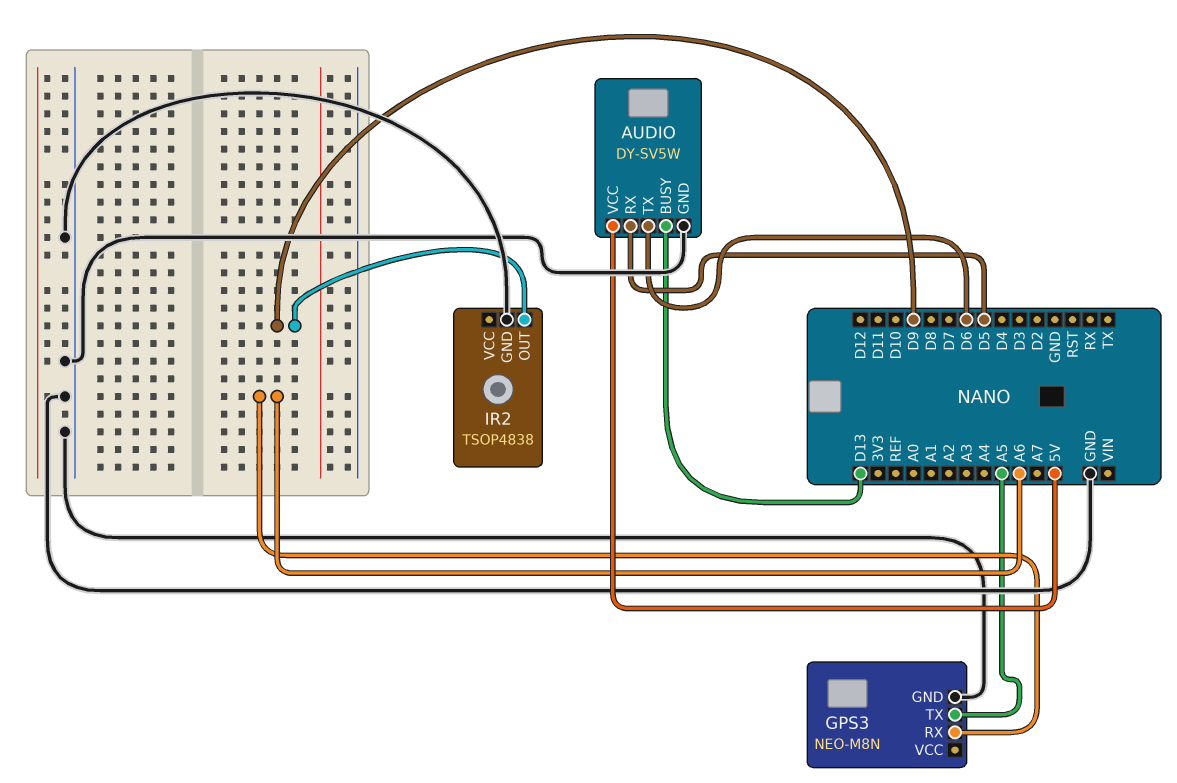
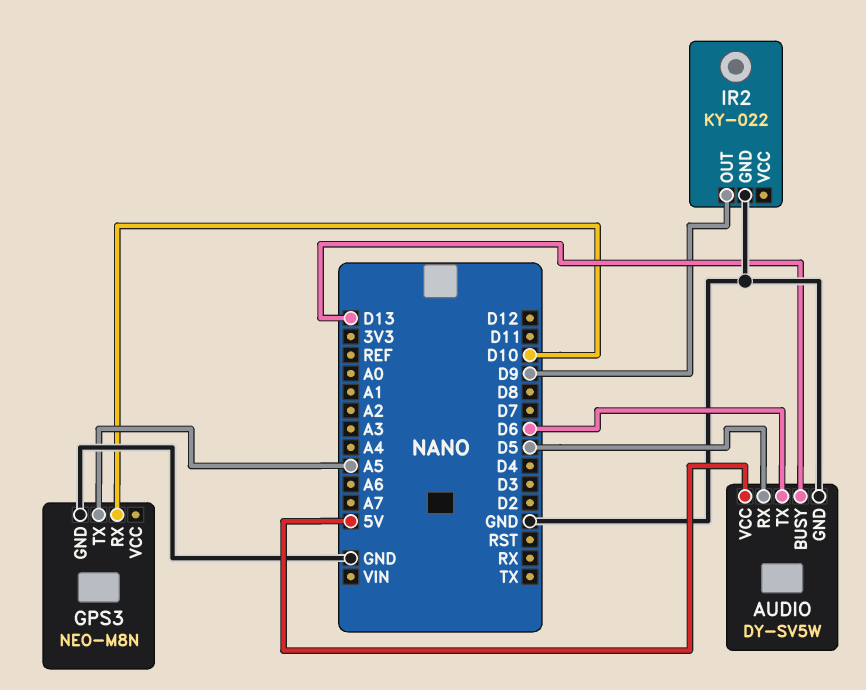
GPS3 pin RX: A6 -> D10
IR2: TSOP4838 -> KY-022

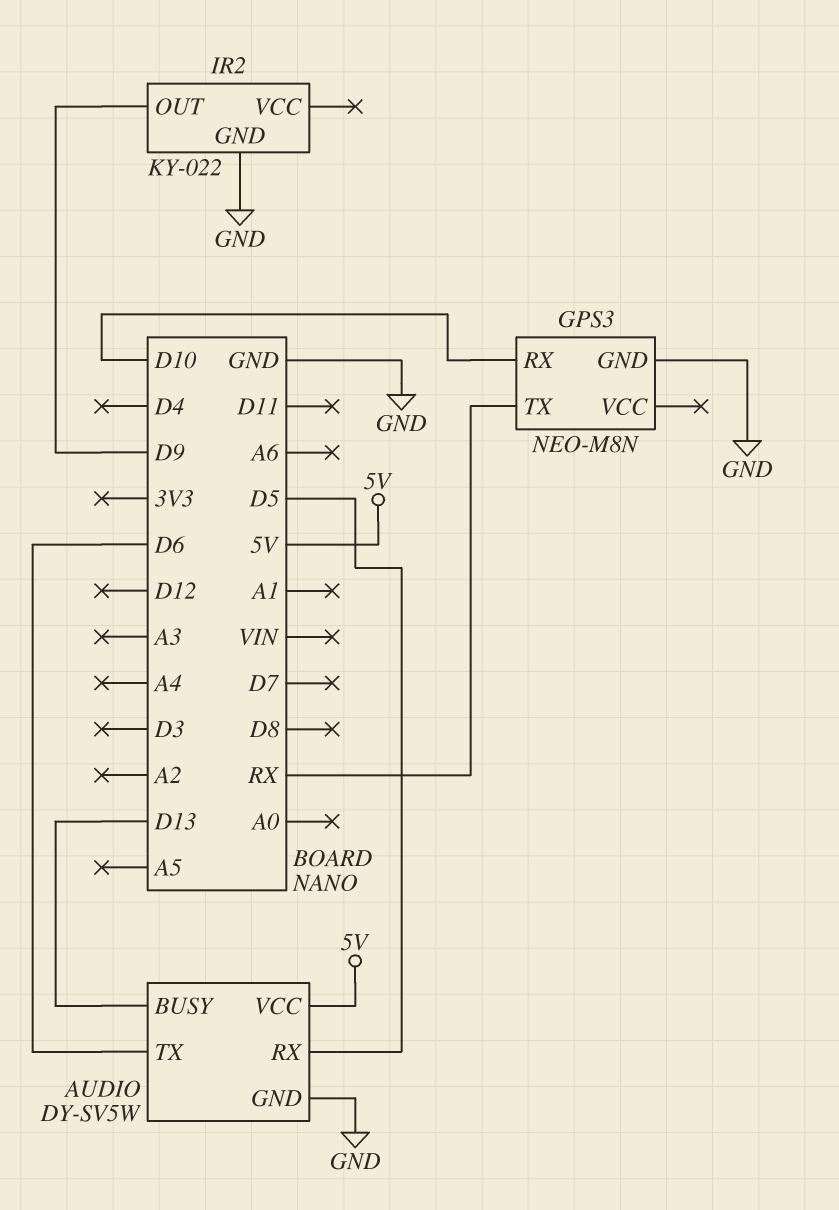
GPS3 pin TX: A5 -> RX

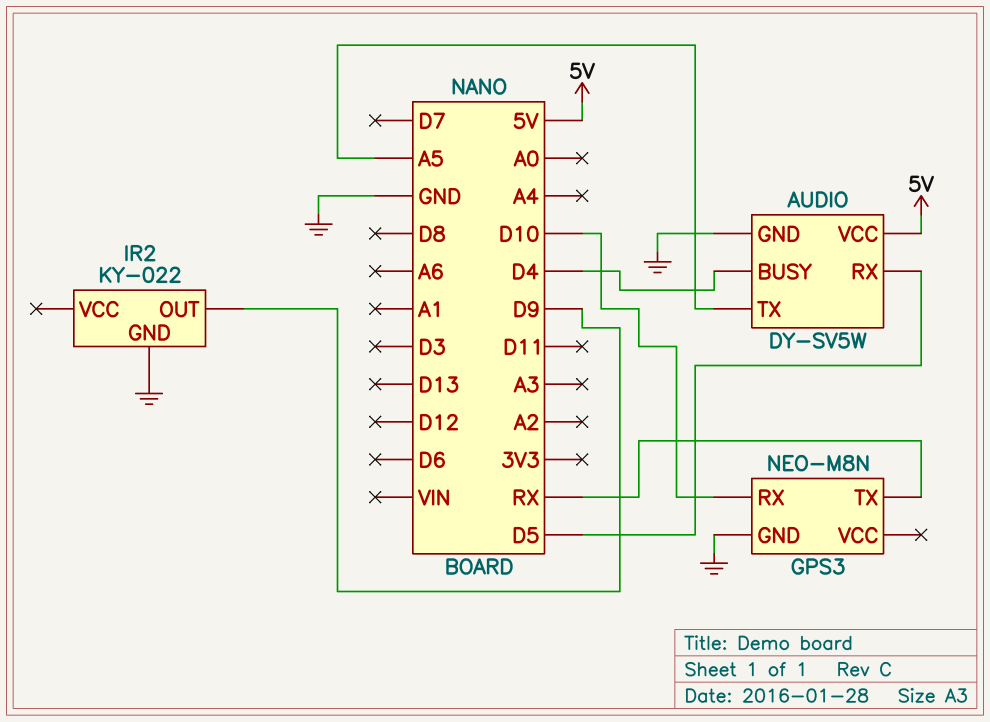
AUDIO pin BUSY: D13 -> D4
AUDIO pin TX: D6 -> A5

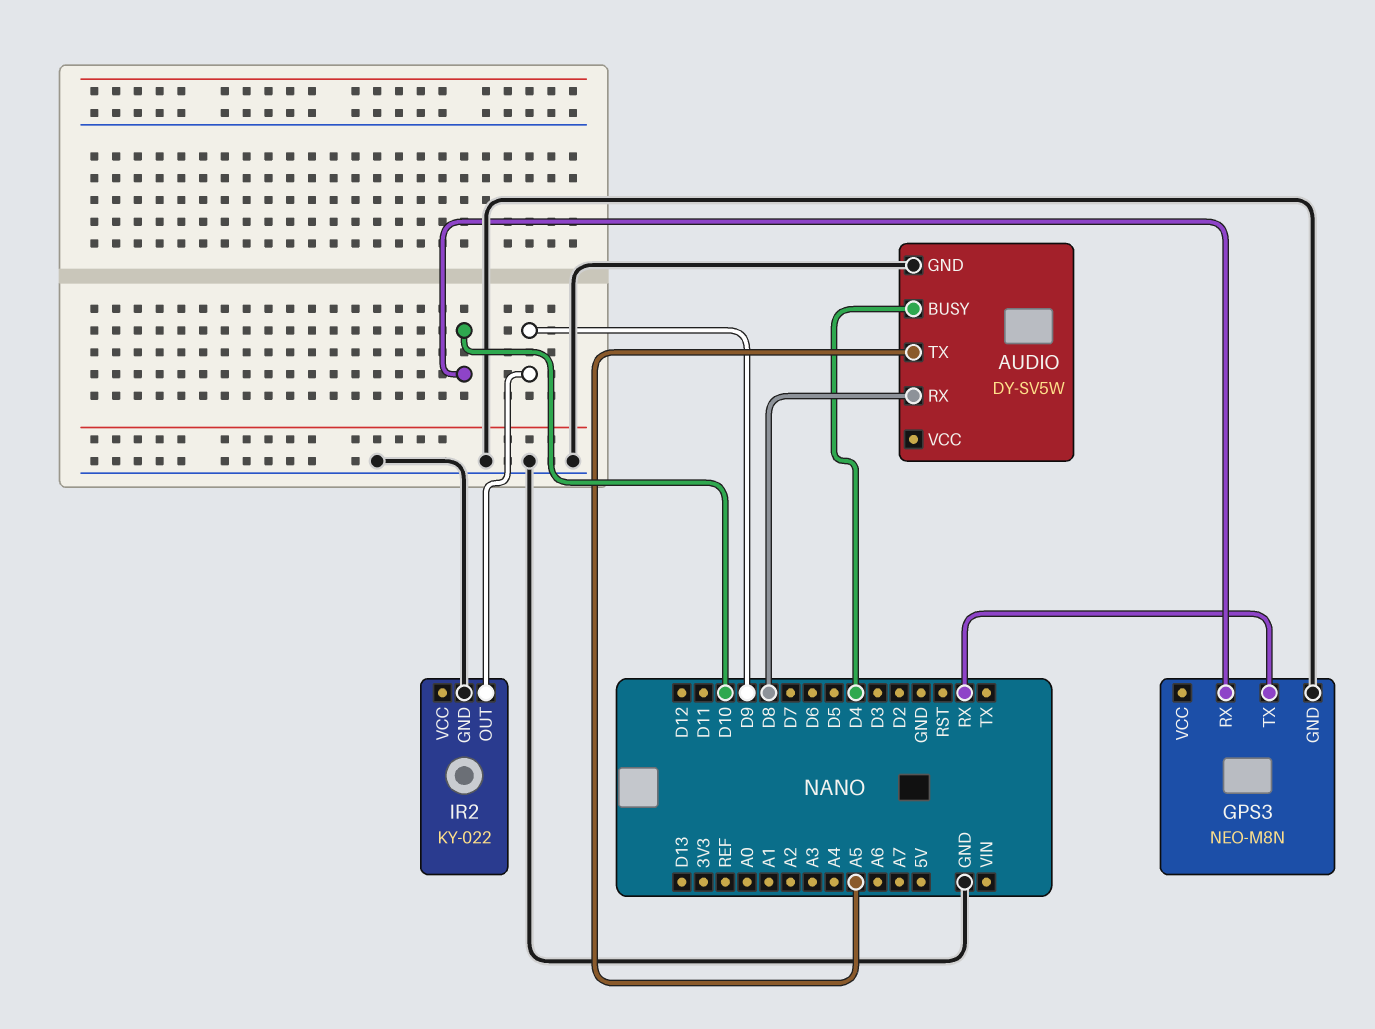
AUDIO pin RX: D5 -> D8
AUDIO pin VCC: 5V -> none

